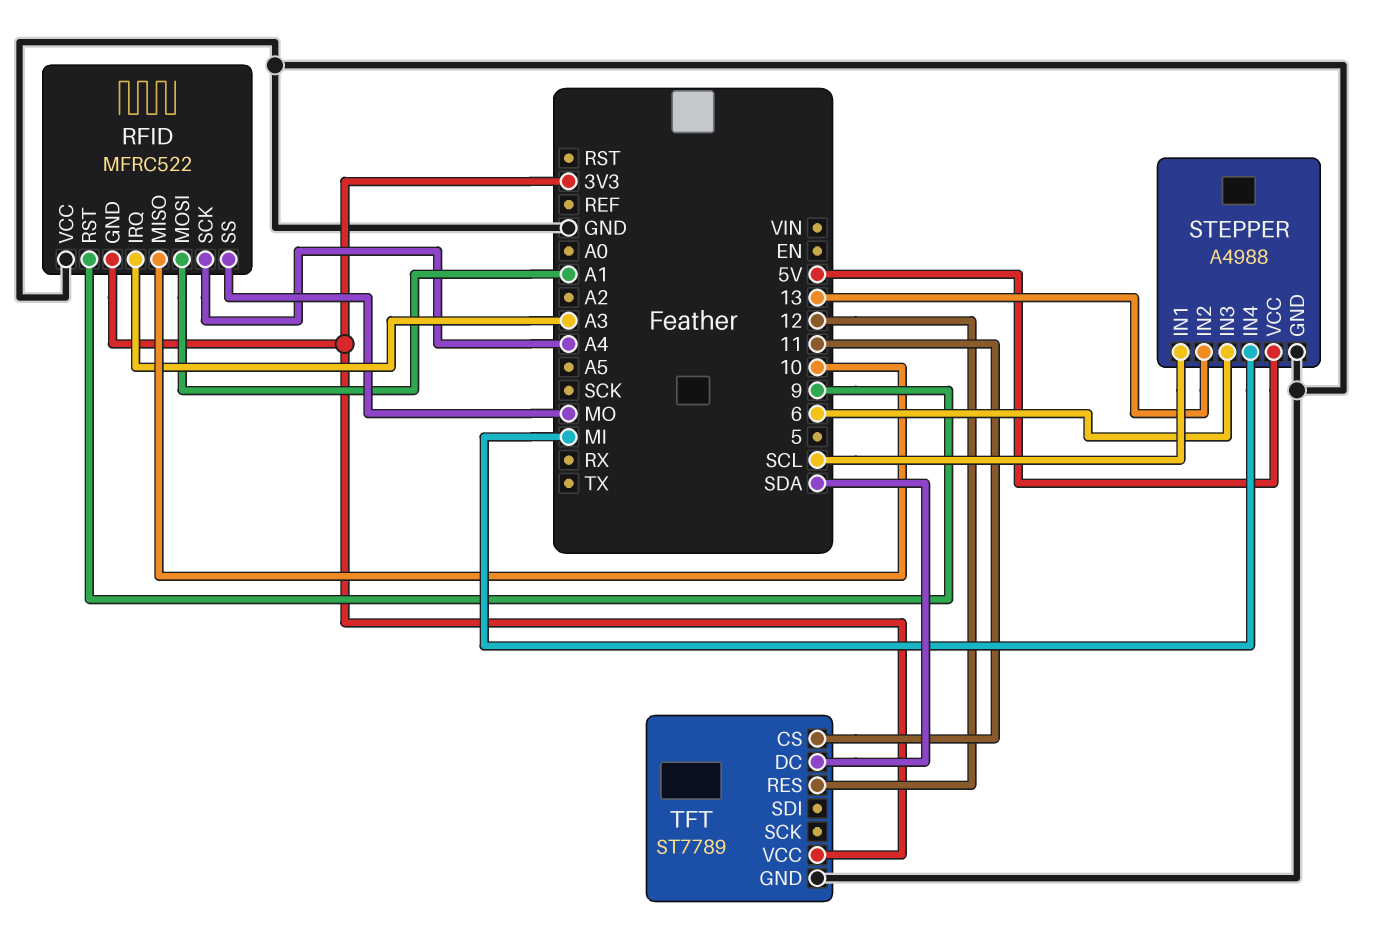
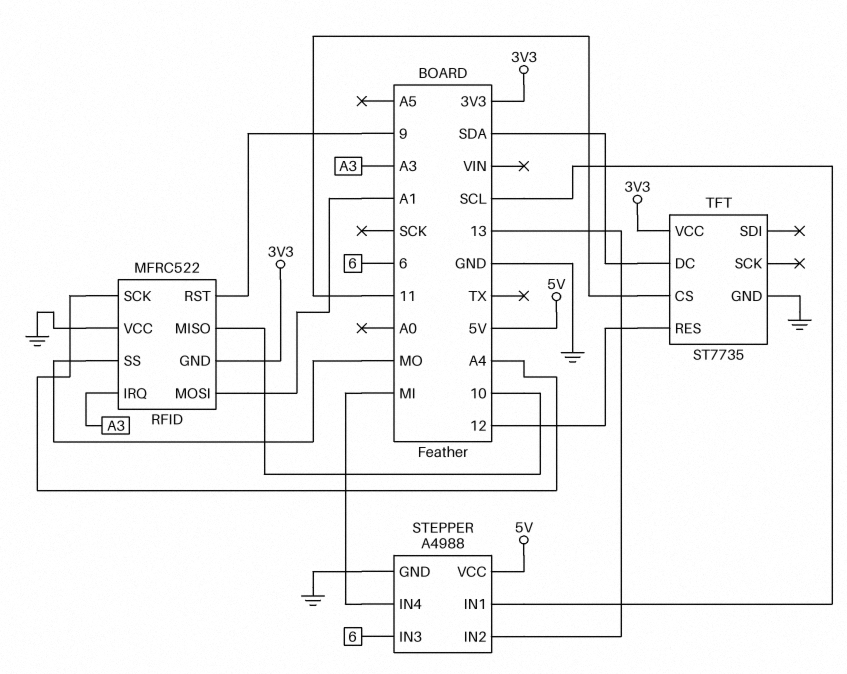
TFT: ST7789 -> ST7735

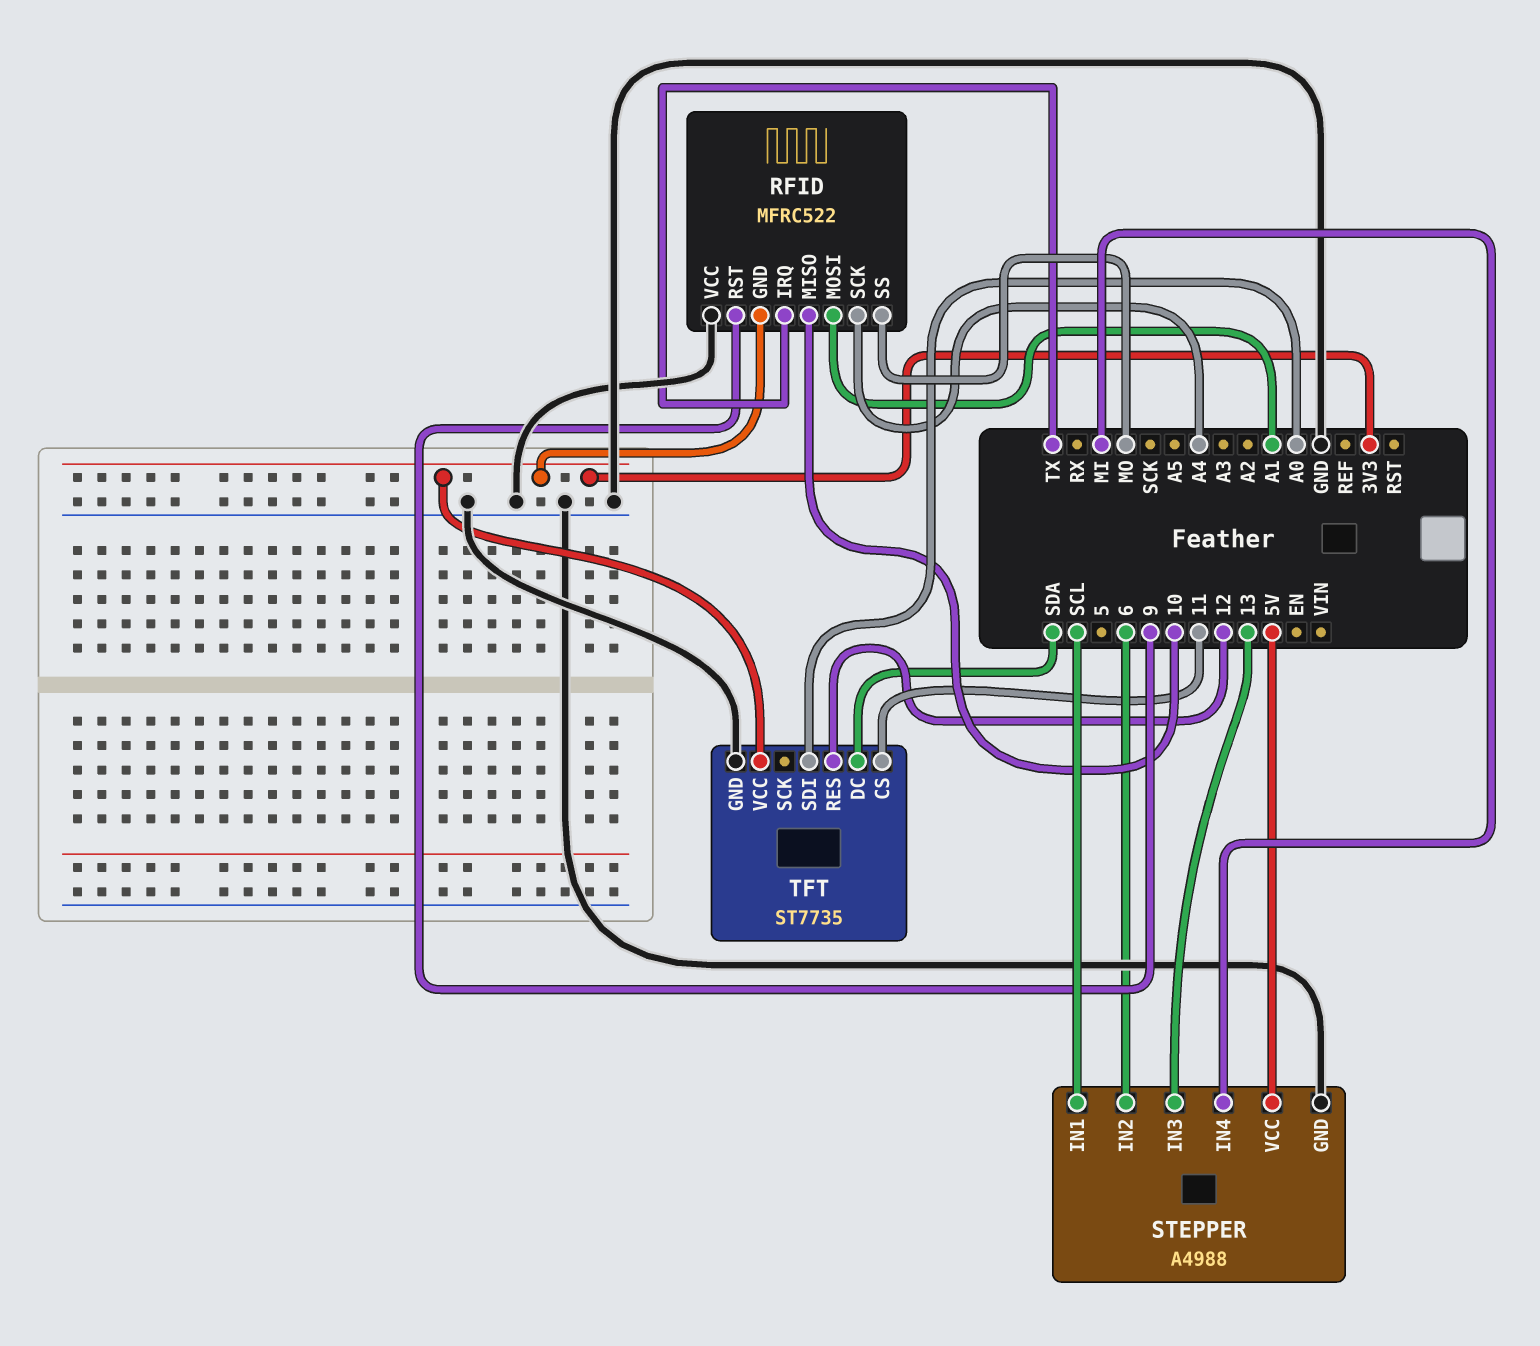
RFID pin IRQ: A3 -> TX
STEPPER pin IN2: 13 -> 6
STEPPER pin IN3: 6 -> 13
TFT pin SDI: none -> A0

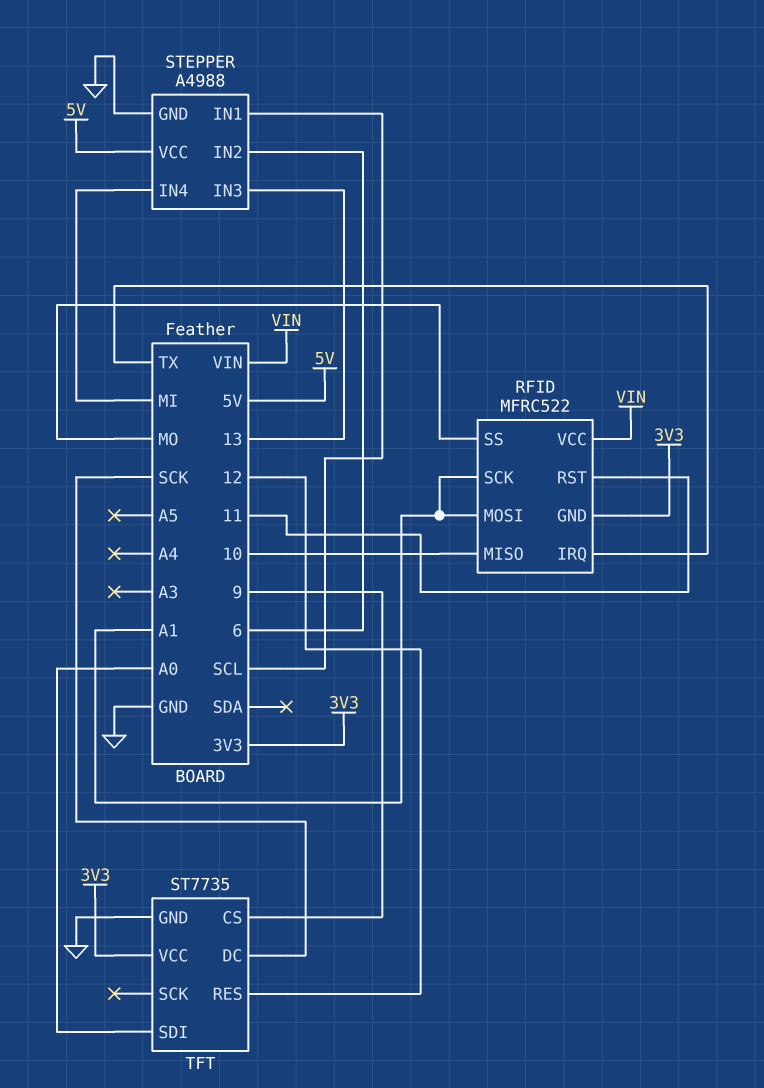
RFID pin RST: 9 -> 11
RFID pin SCK: A4 -> A1
RFID pin VCC: GND -> VIN
TFT pin CS: 11 -> 9
TFT pin DC: SDA -> SCK

